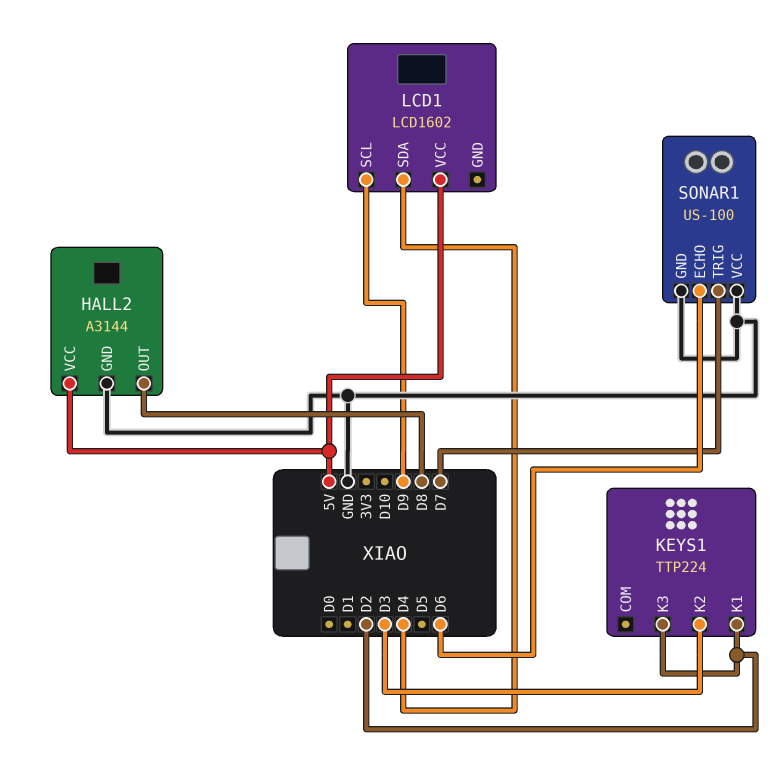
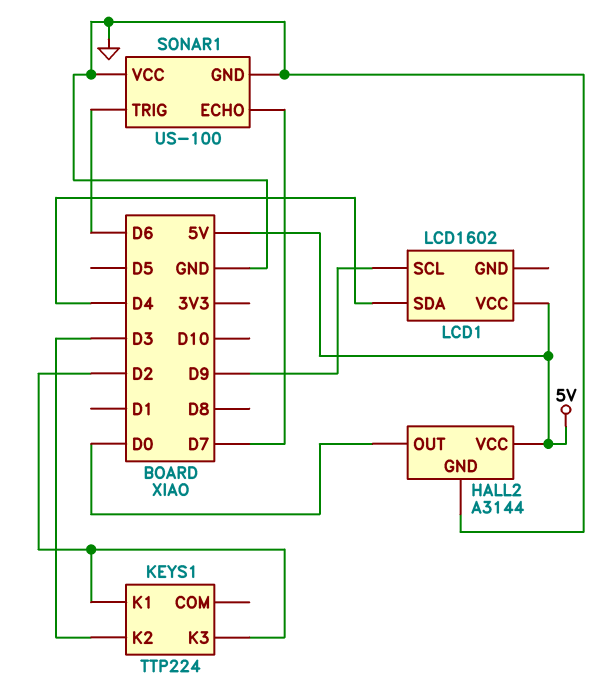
HALL2 pin OUT: D8 -> D0
SONAR1 pin ECHO: D6 -> D7
SONAR1 pin TRIG: D7 -> D6

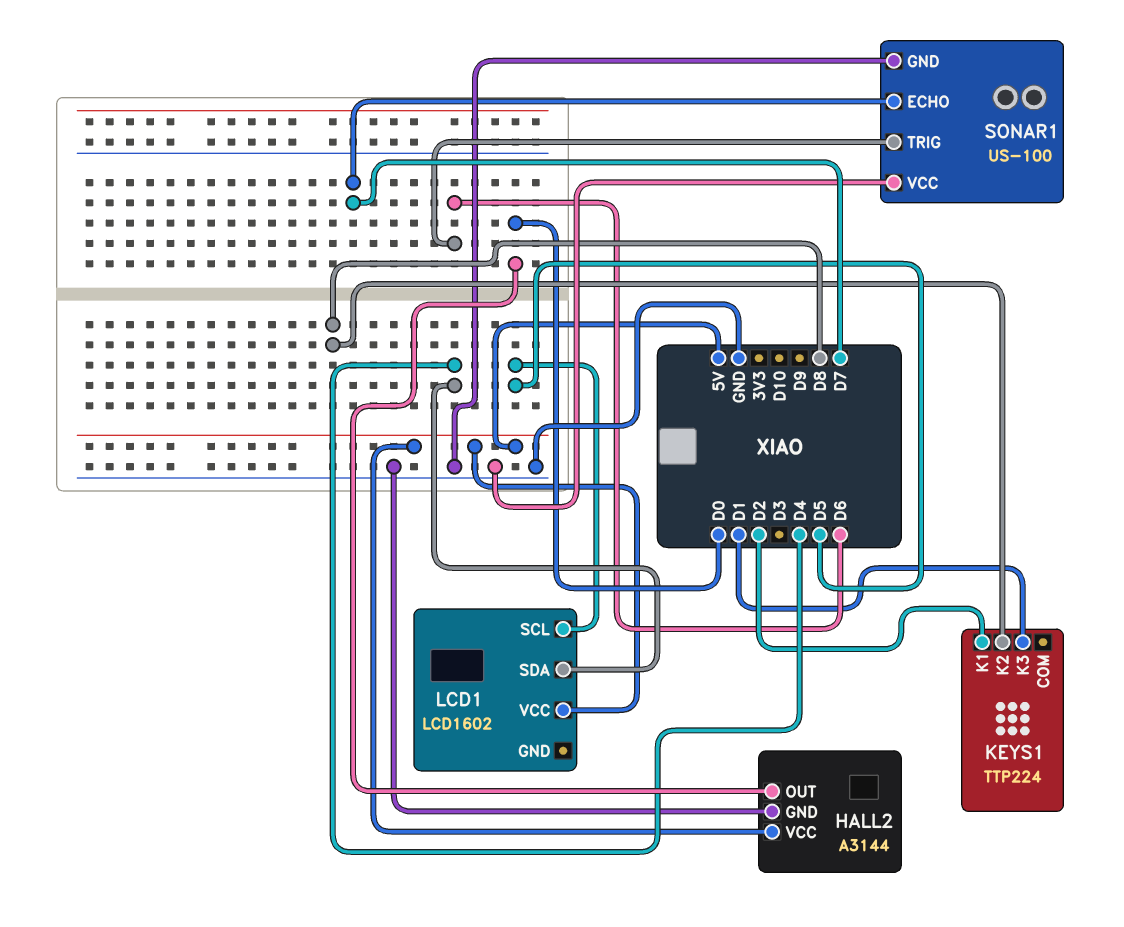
KEYS1 pin K2: D3 -> D8
KEYS1 pin K3: D2 -> D1
LCD1 pin SCL: D9 -> D5

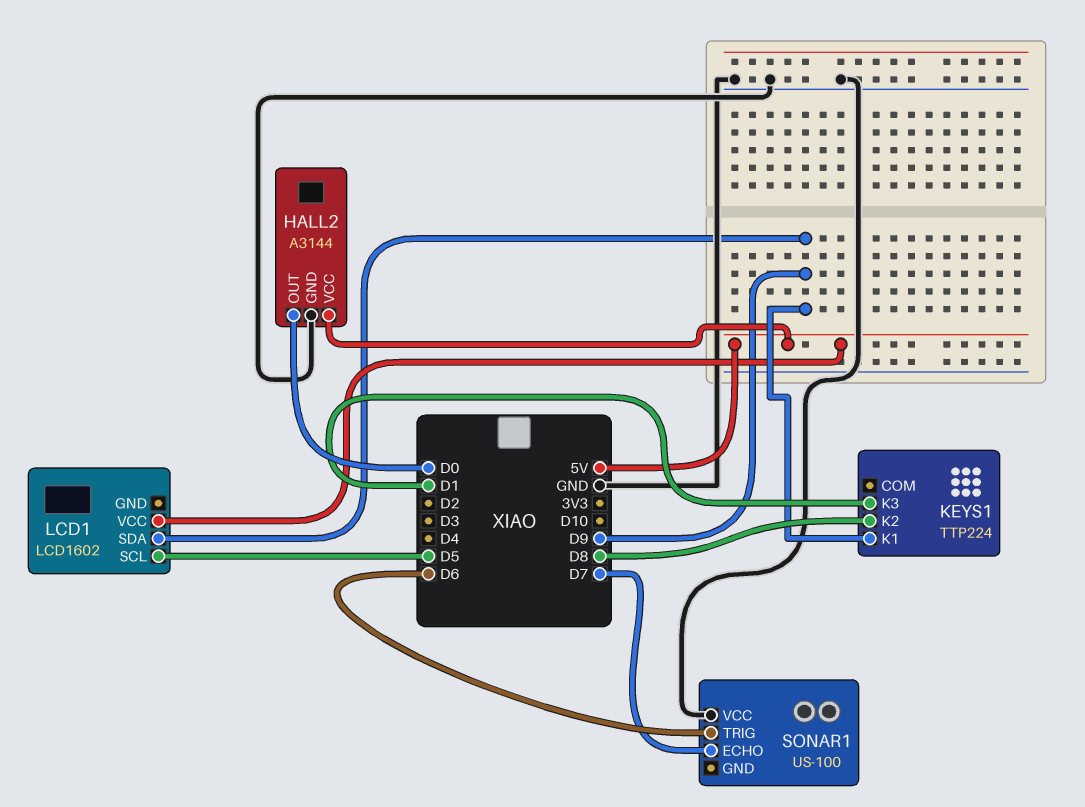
KEYS1 pin K1: D2 -> D9
LCD1 pin SDA: D4 -> D9
SONAR1 pin GND: GND -> none

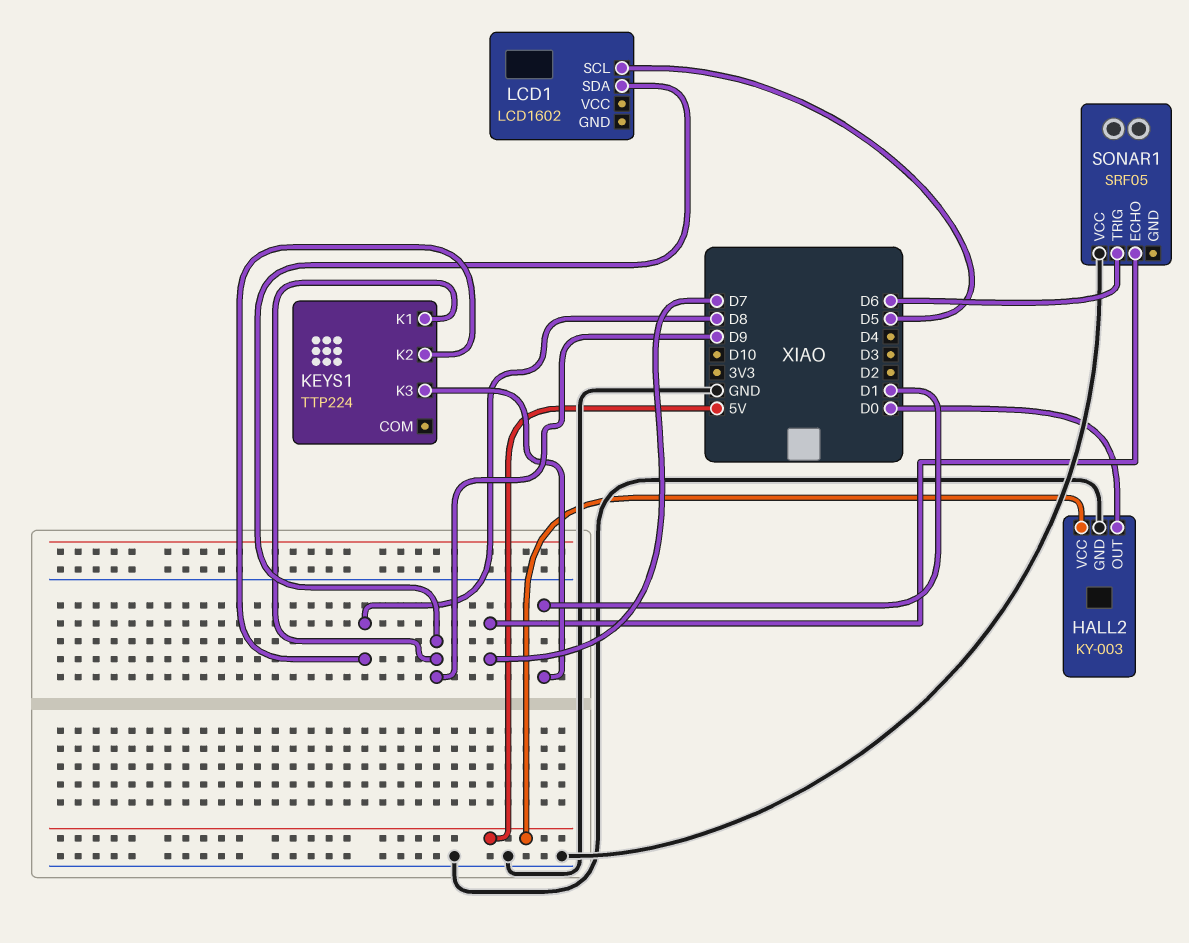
HALL2: A3144 -> KY-003
LCD1 pin VCC: 5V -> none
SONAR1: US-100 -> SRF05

